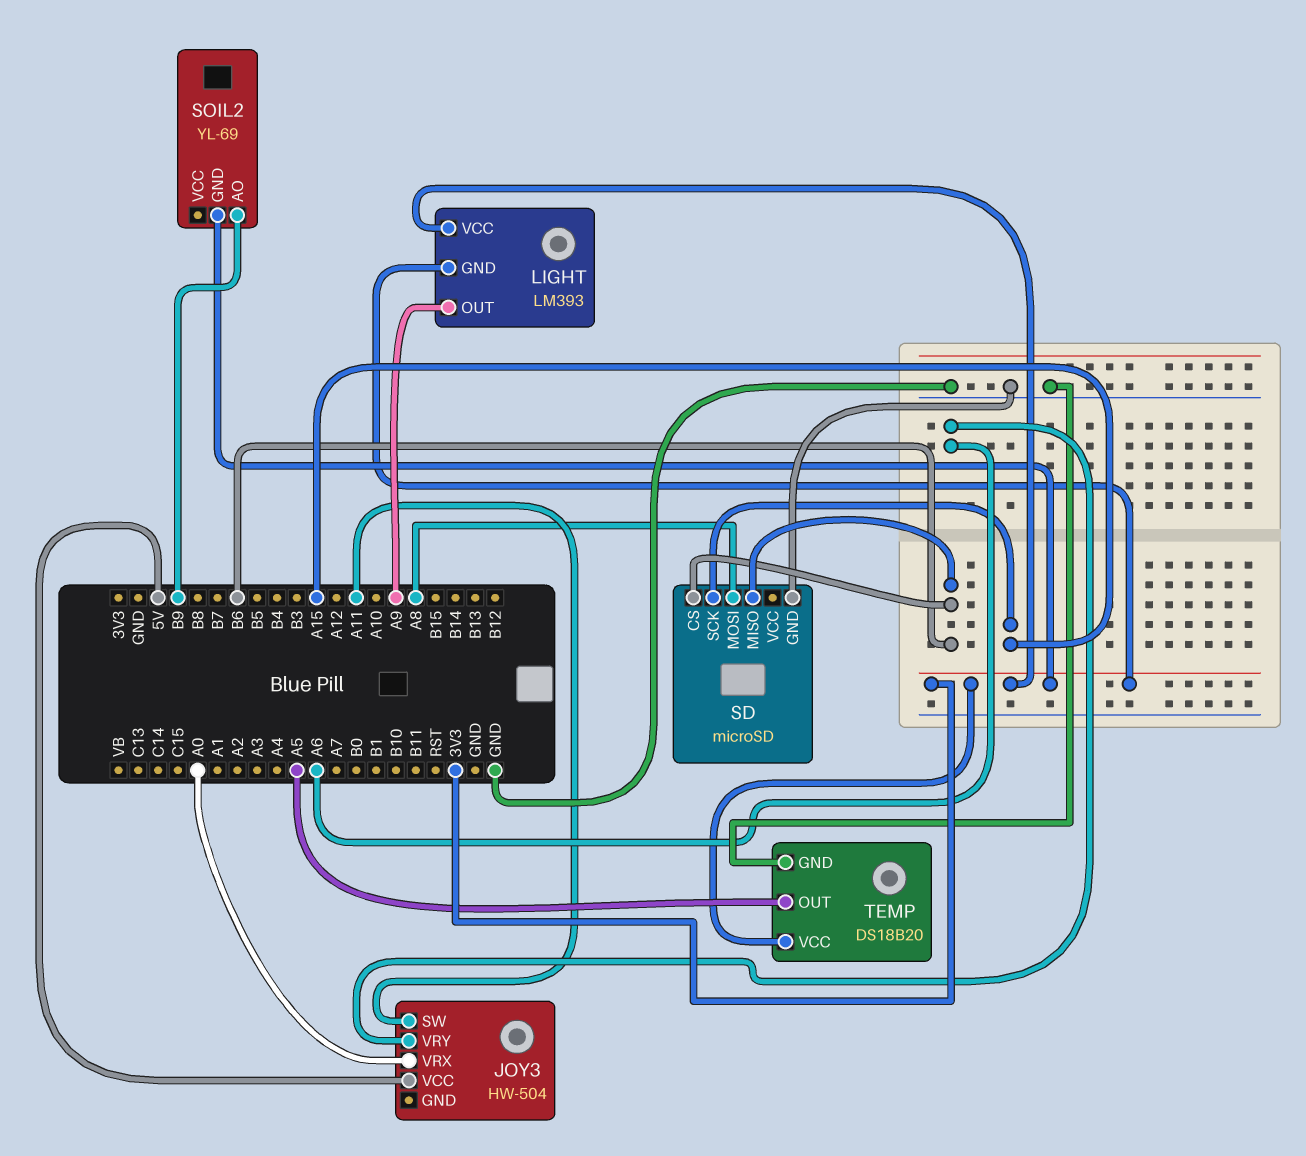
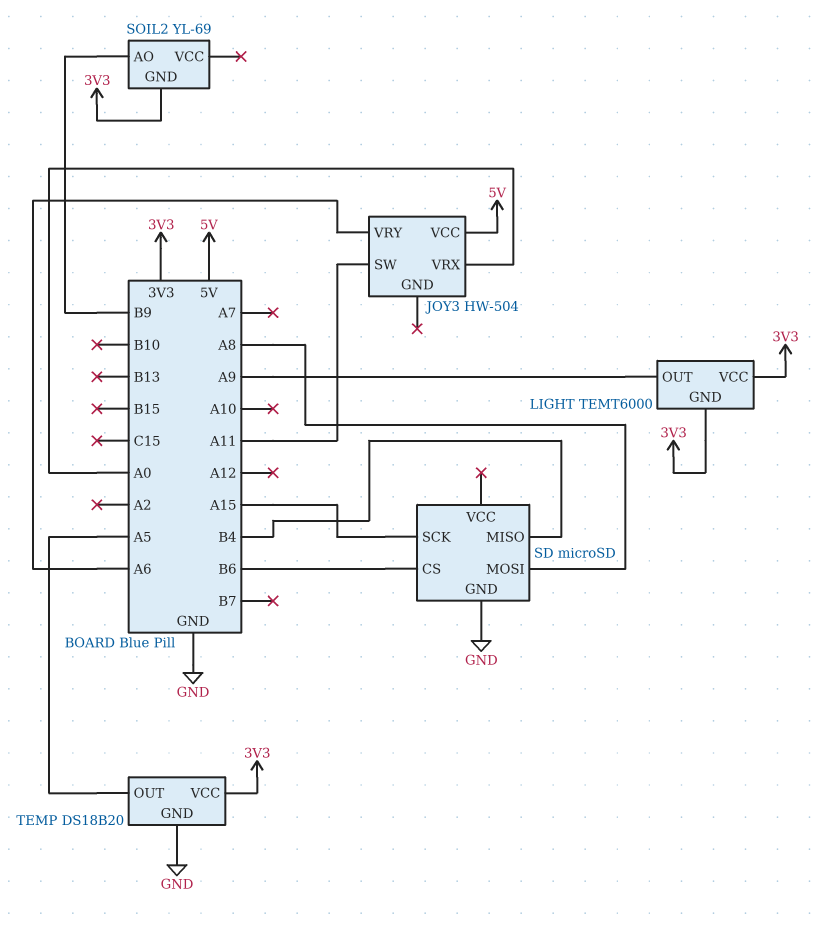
LIGHT: LM393 -> TEMT6000
SD pin MISO: B6 -> B4

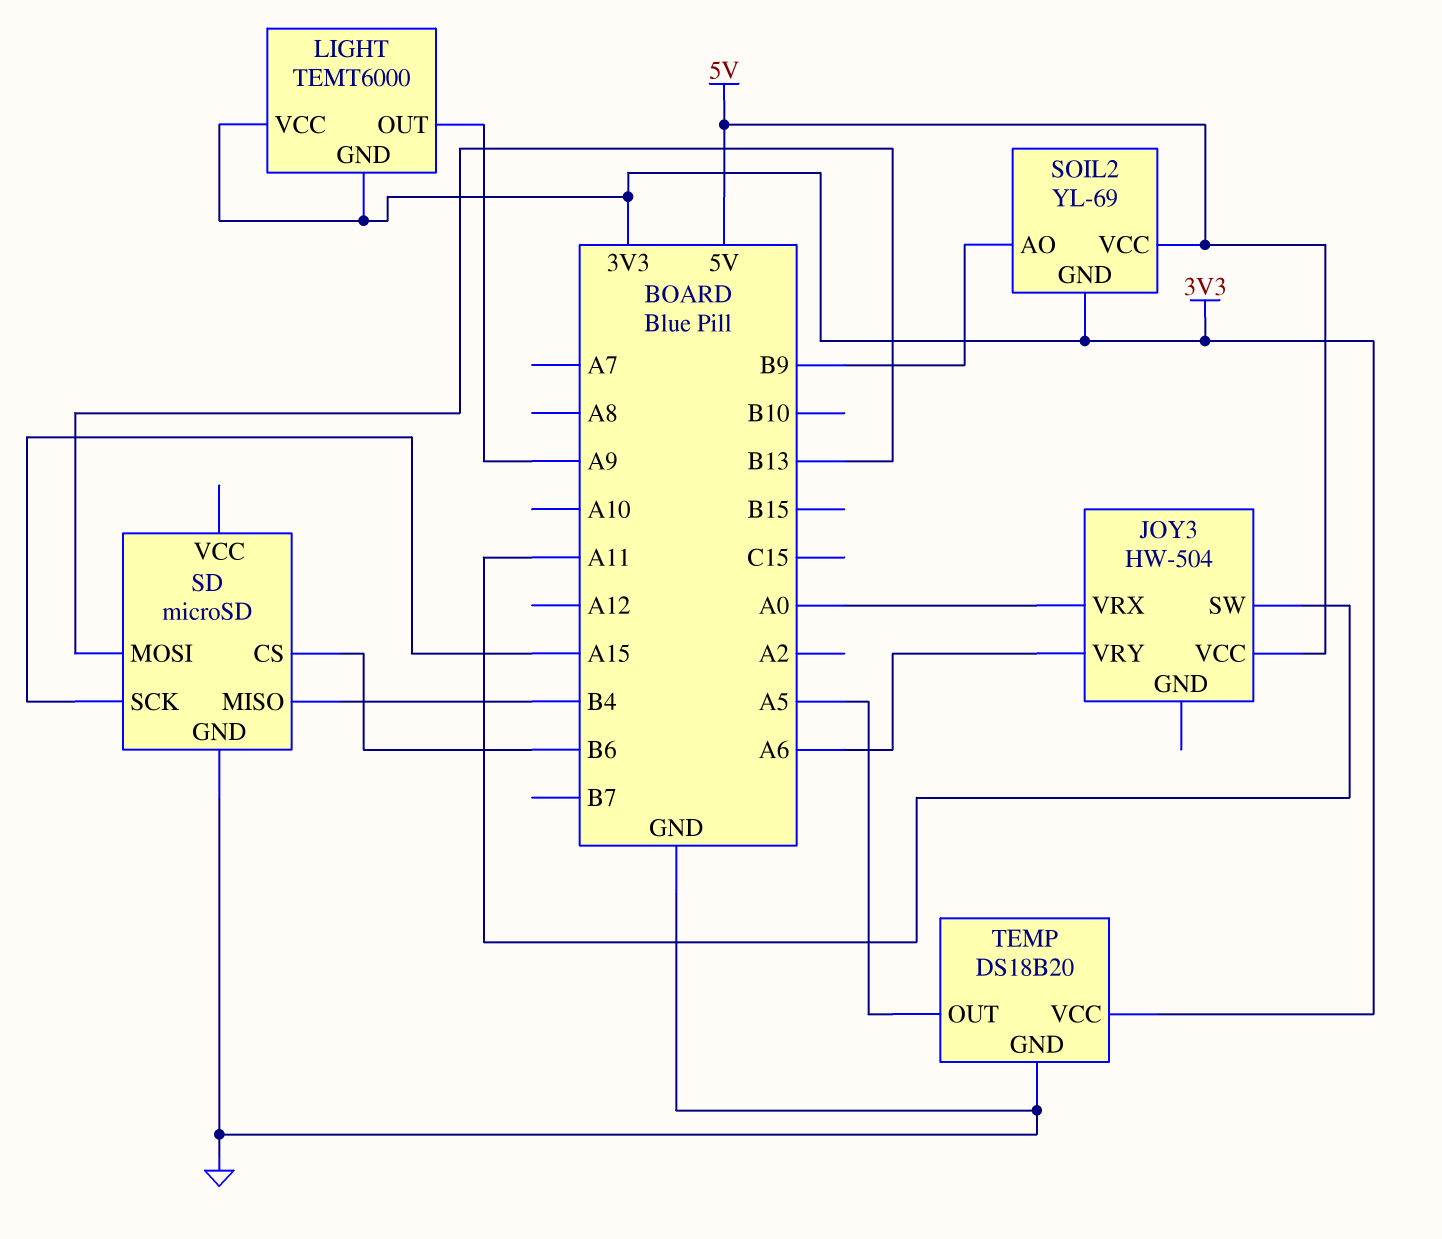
SD pin MOSI: A8 -> B13
SOIL2 pin VCC: none -> 5V

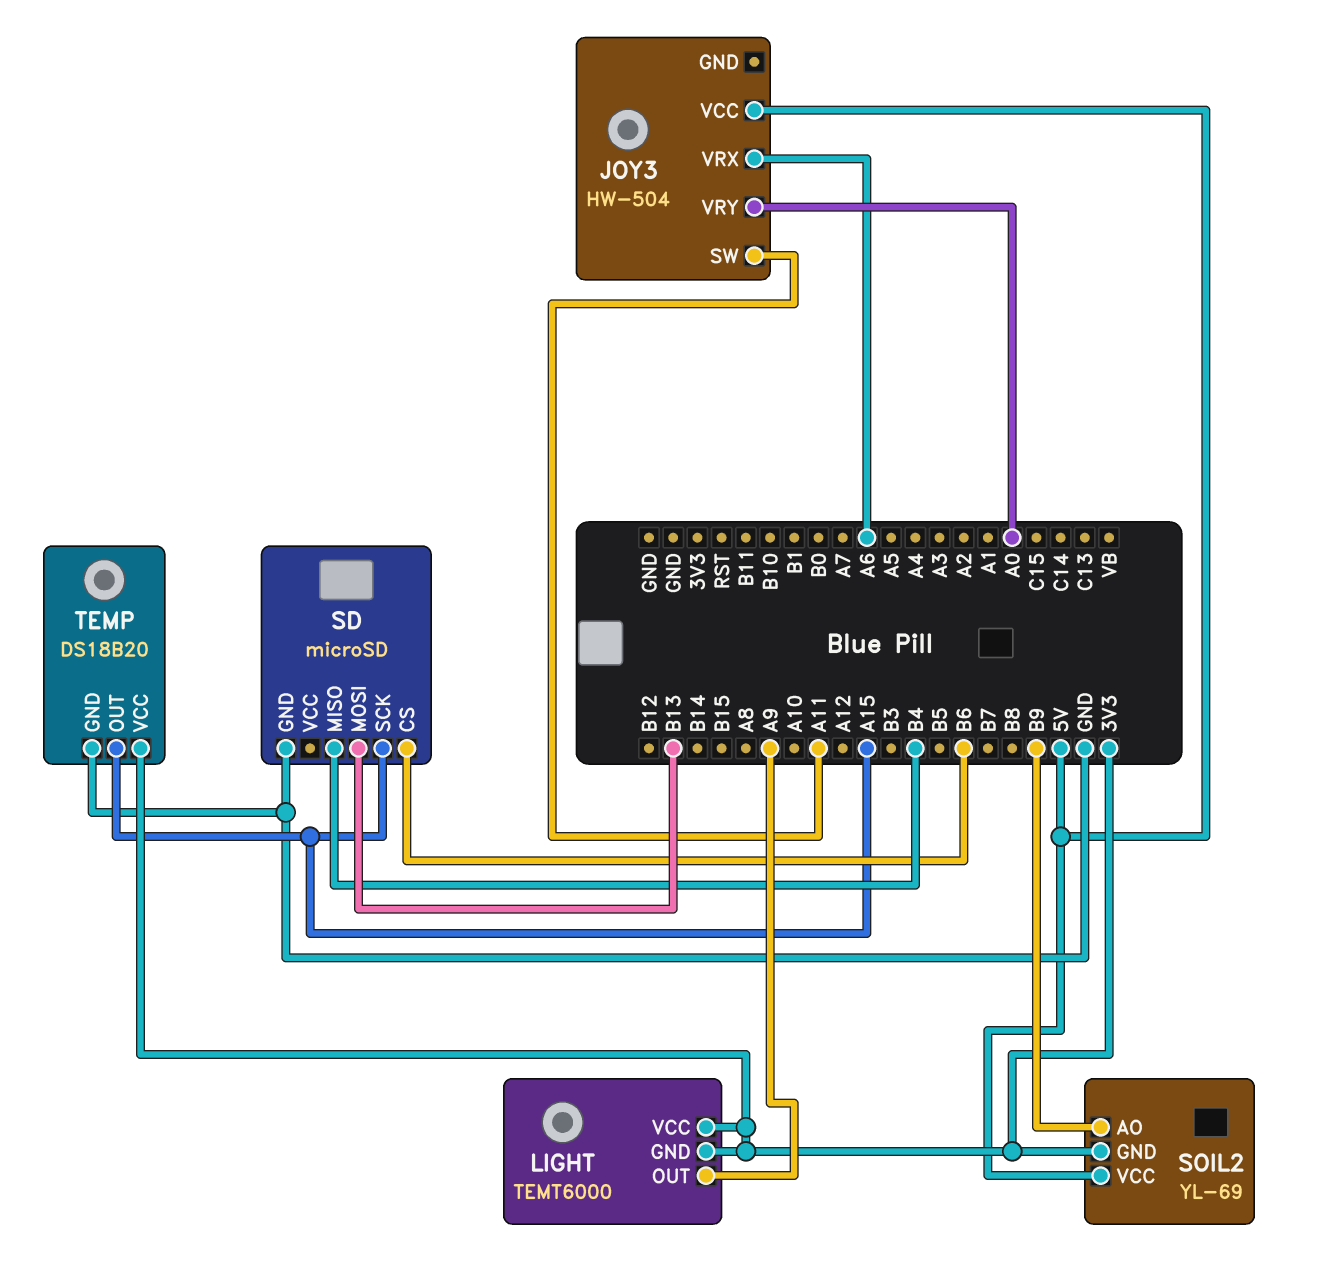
JOY3 pin VRX: A0 -> A6
JOY3 pin VRY: A6 -> A0
TEMP pin OUT: A5 -> A15

